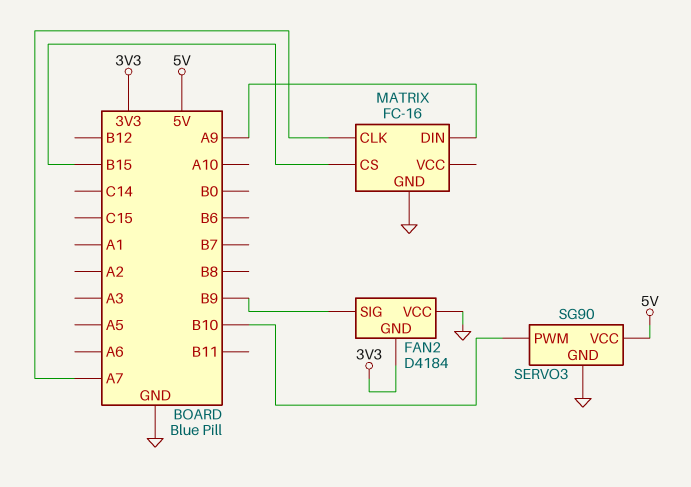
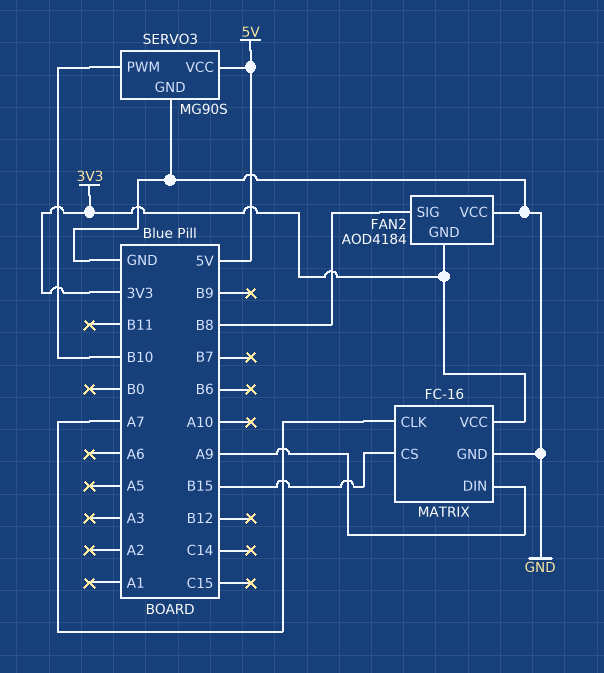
FAN2: D4184 -> AOD4184
FAN2 pin SIG: B9 -> B8
MATRIX pin VCC: none -> 3V3
SERVO3: SG90 -> MG90S

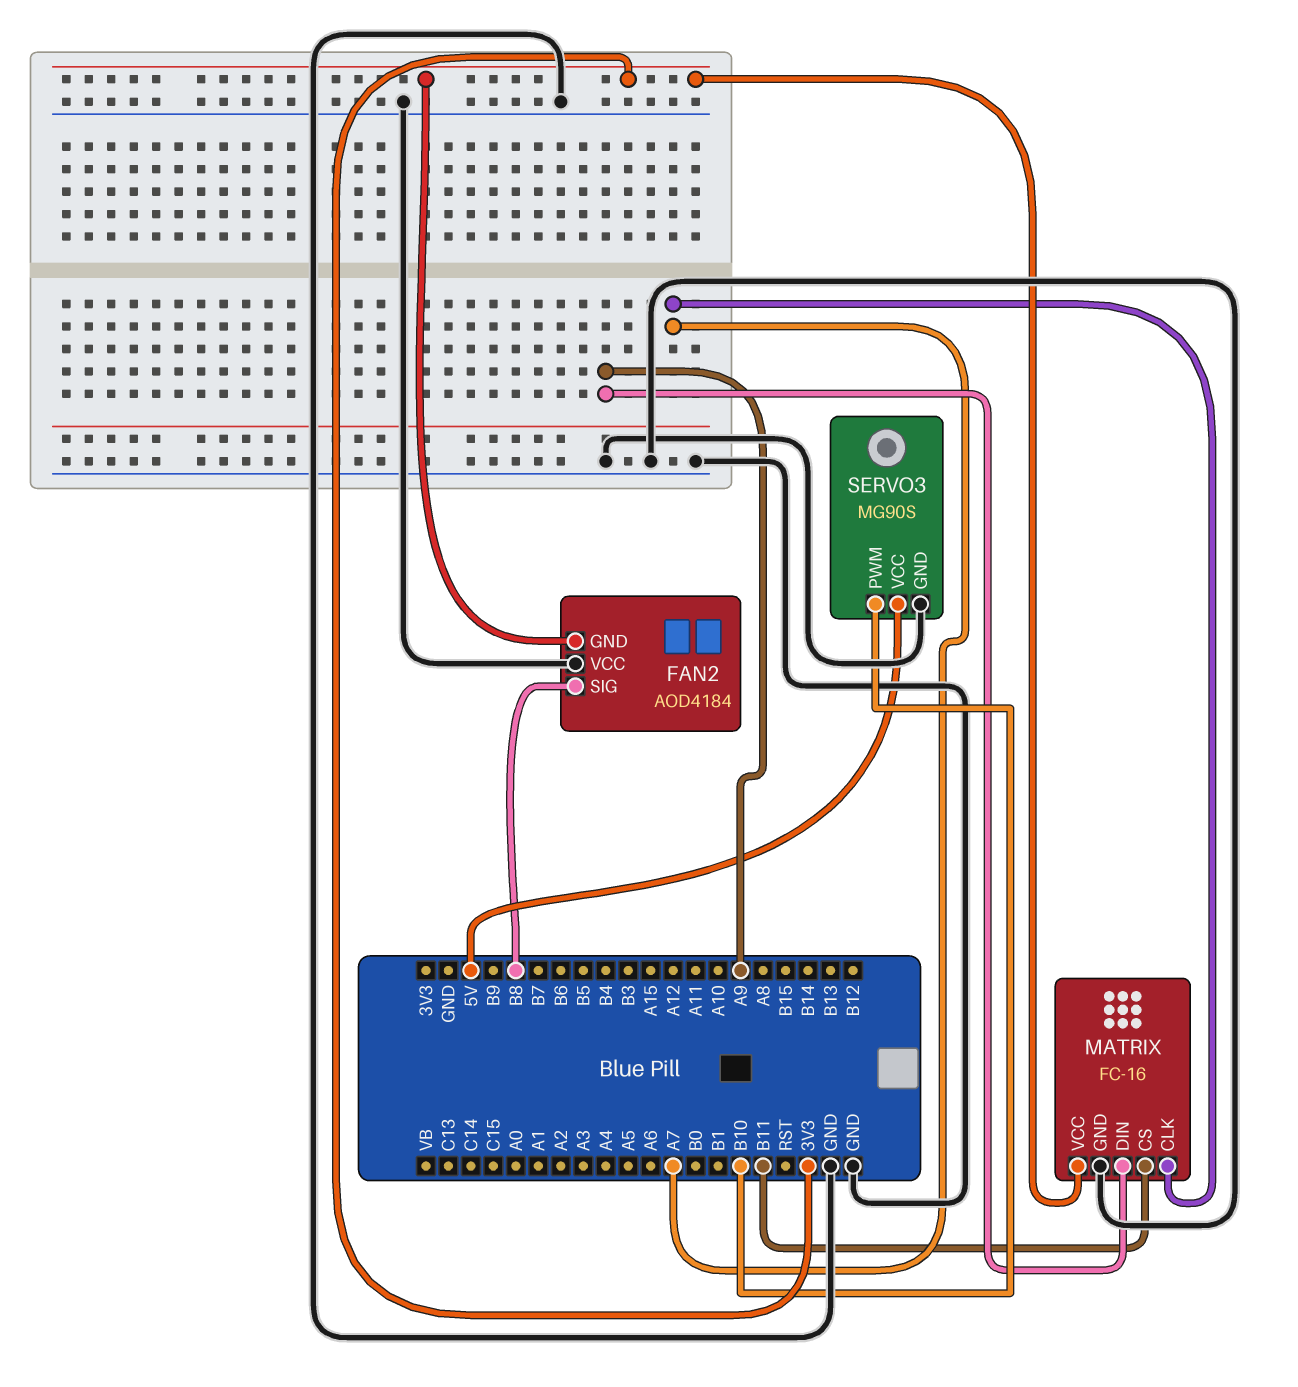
MATRIX pin CS: B15 -> B11

